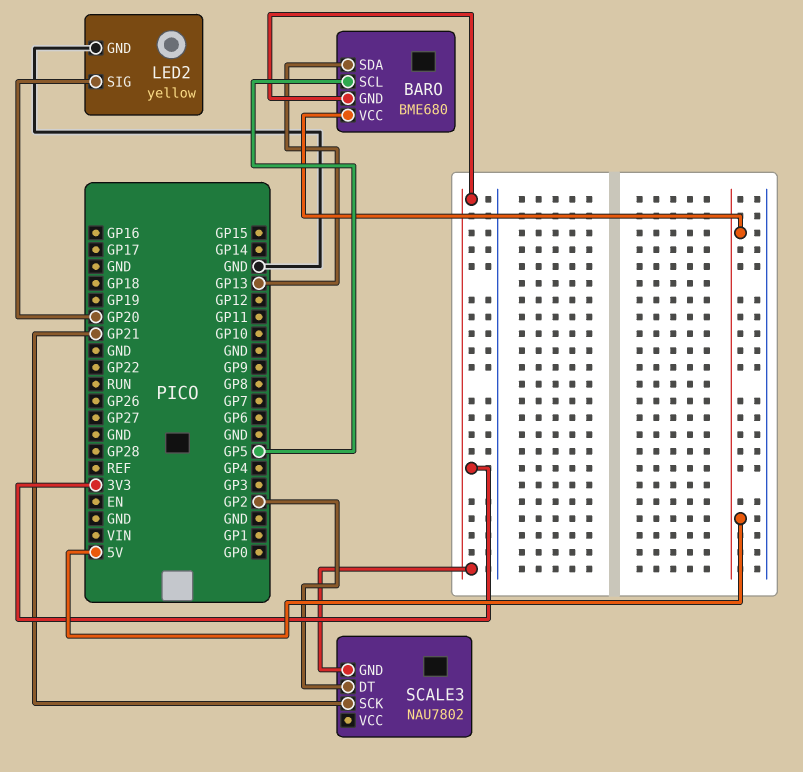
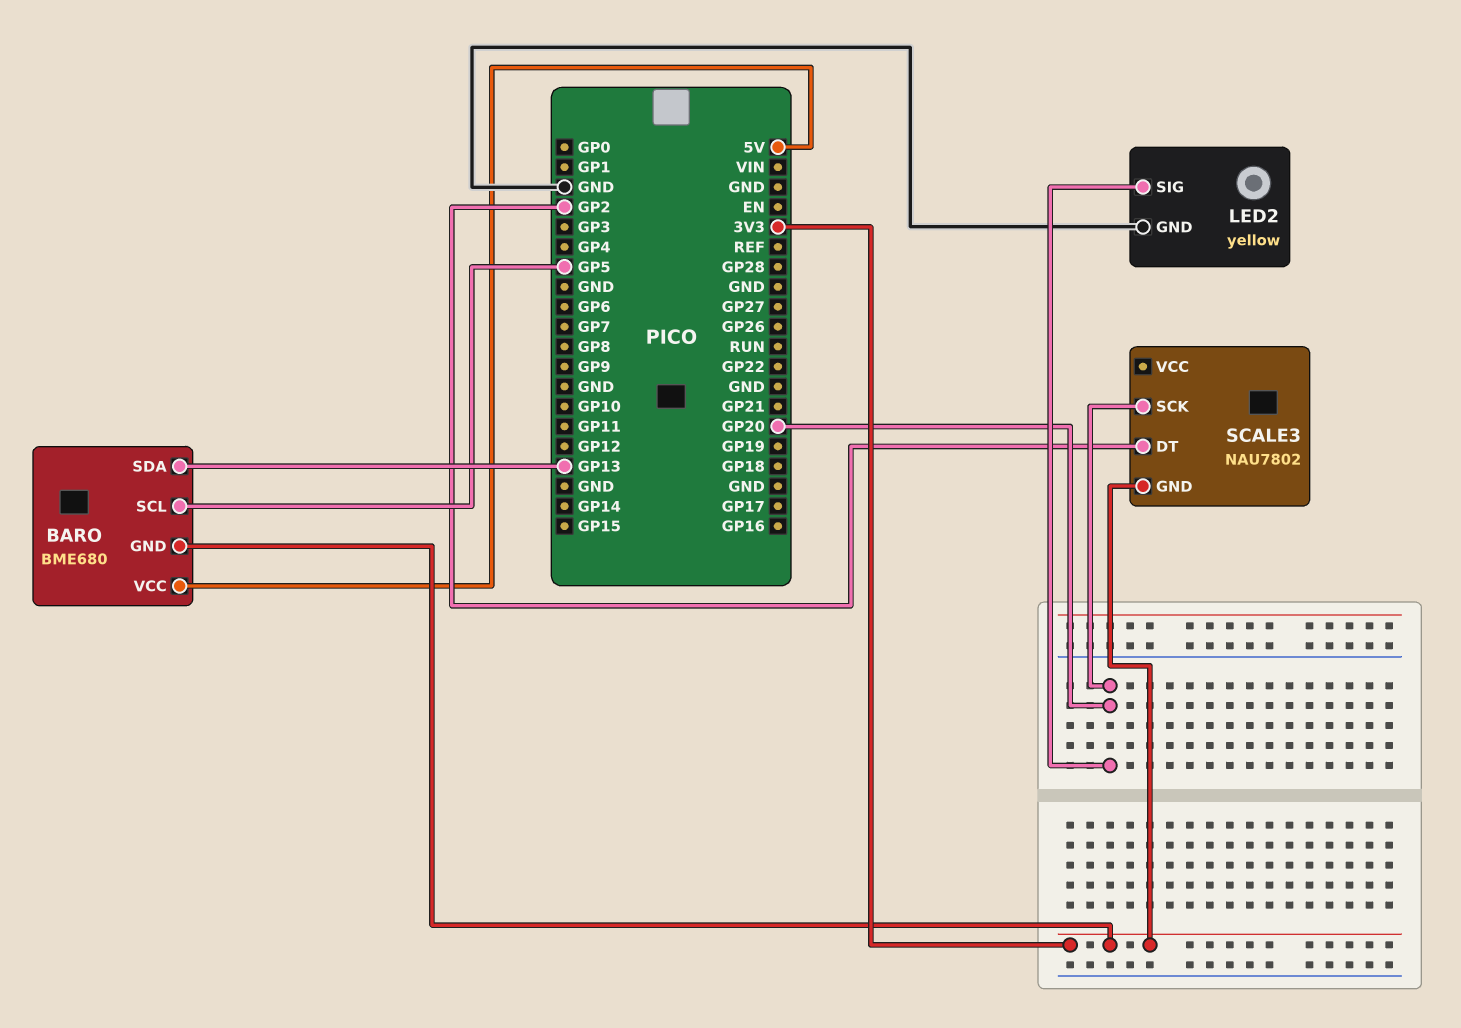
SCALE3 pin SCK: GP21 -> GP20

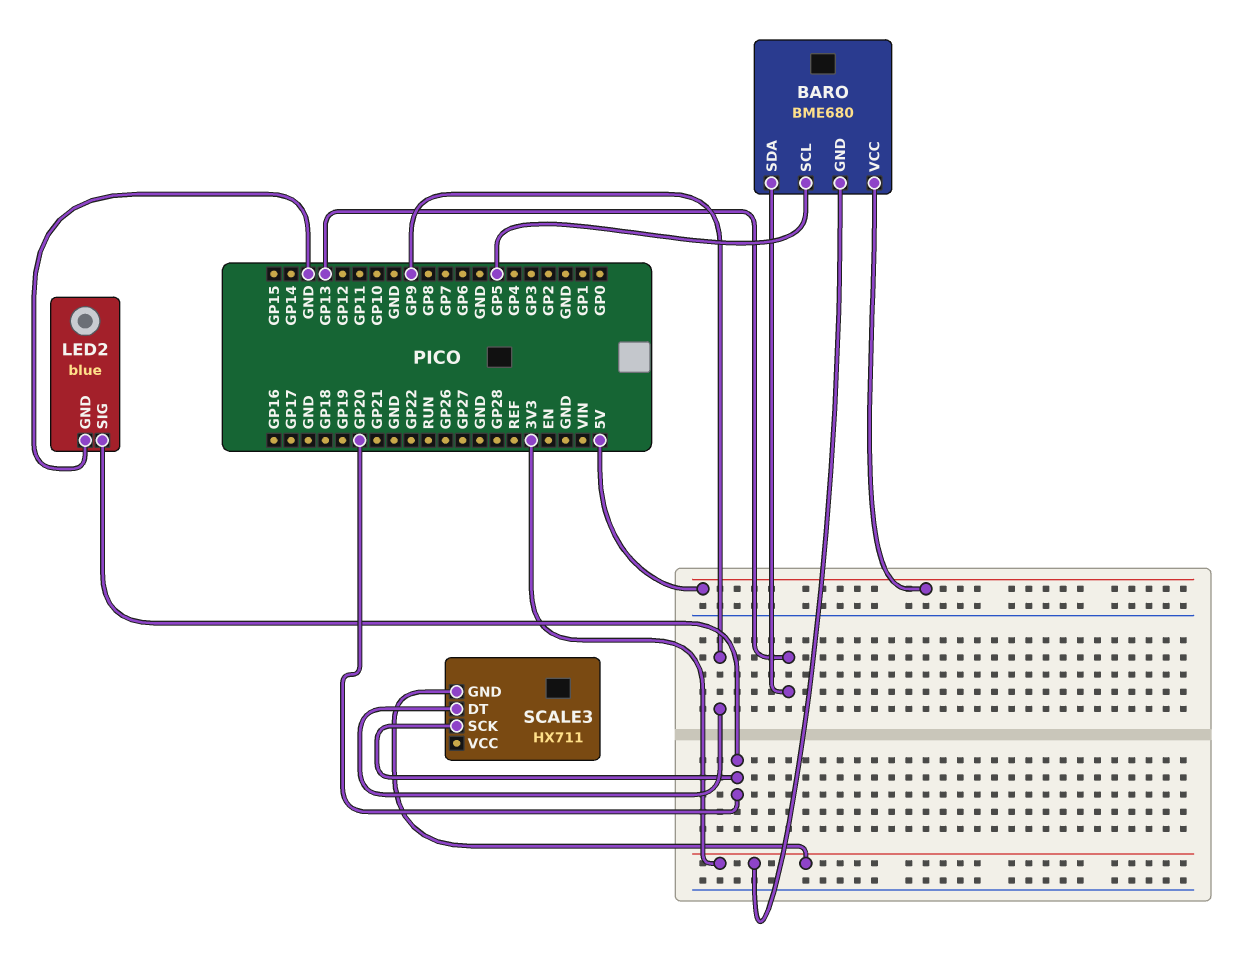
LED2: yellow -> blue
SCALE3: NAU7802 -> HX711
SCALE3 pin DT: GP2 -> GP9

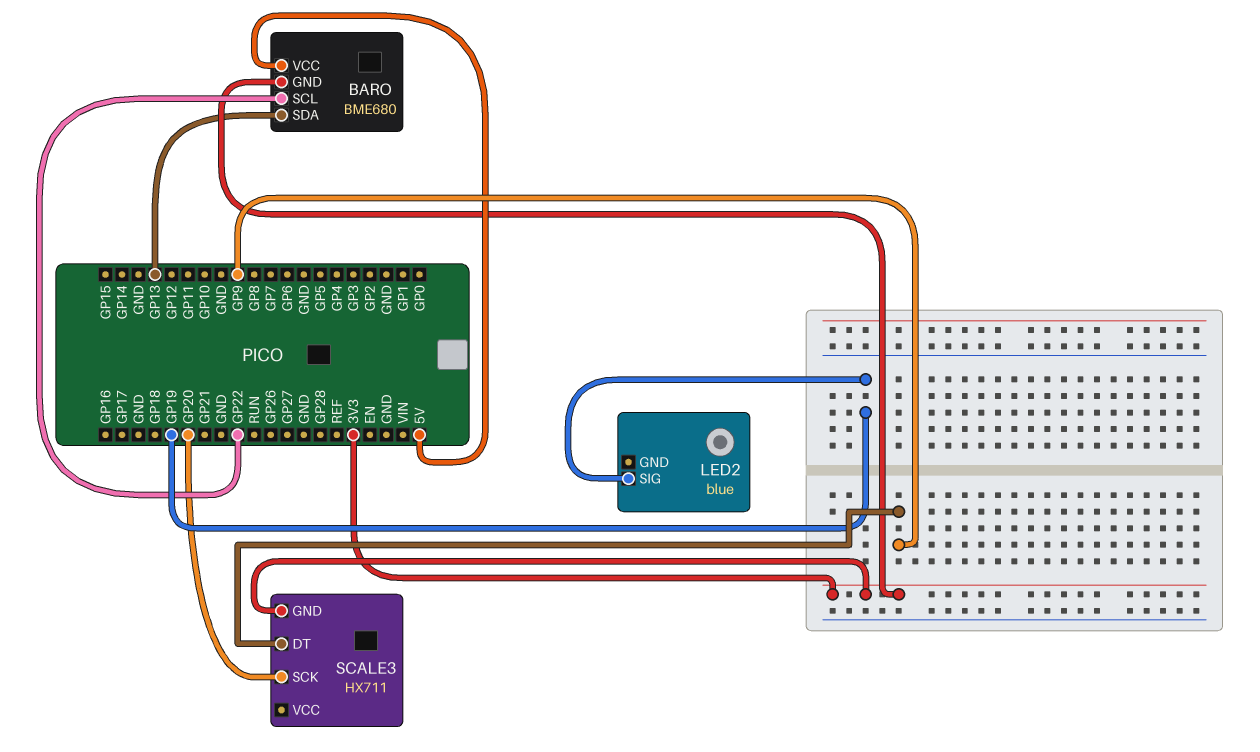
BARO pin SCL: GP5 -> GP22
LED2 pin GND: GND -> none
LED2 pin SIG: GP20 -> GP19

